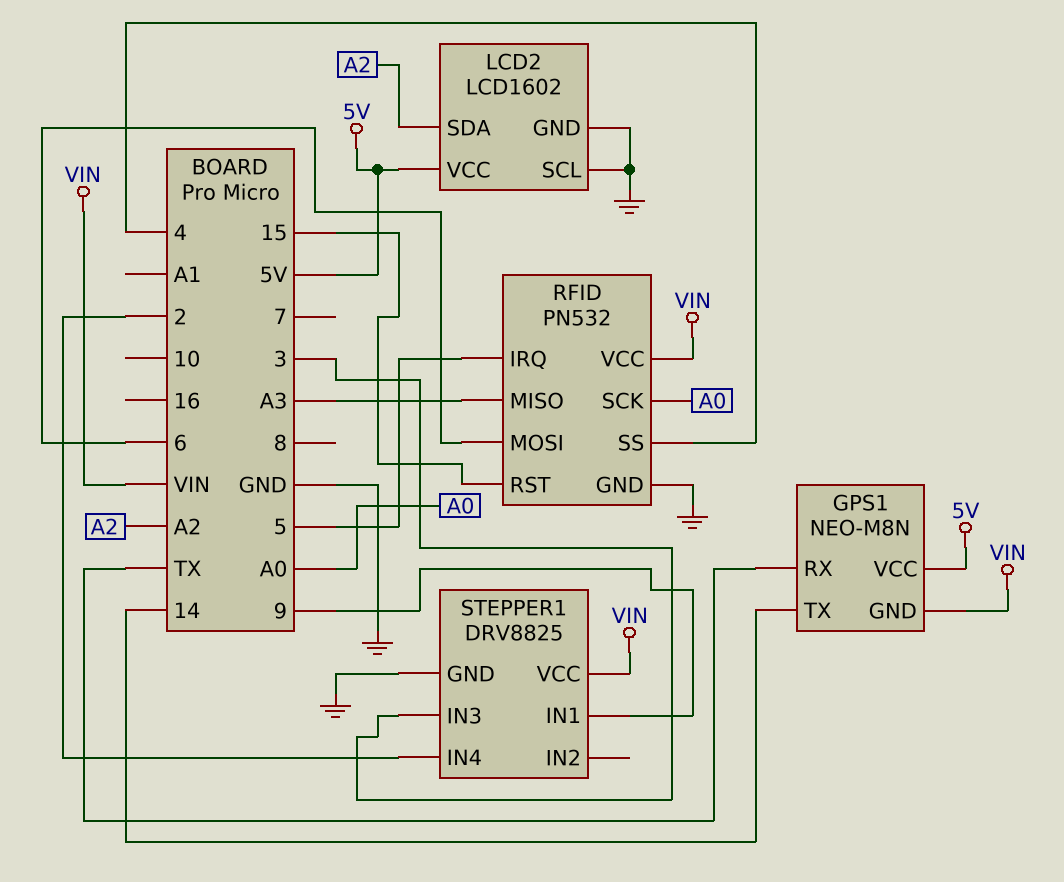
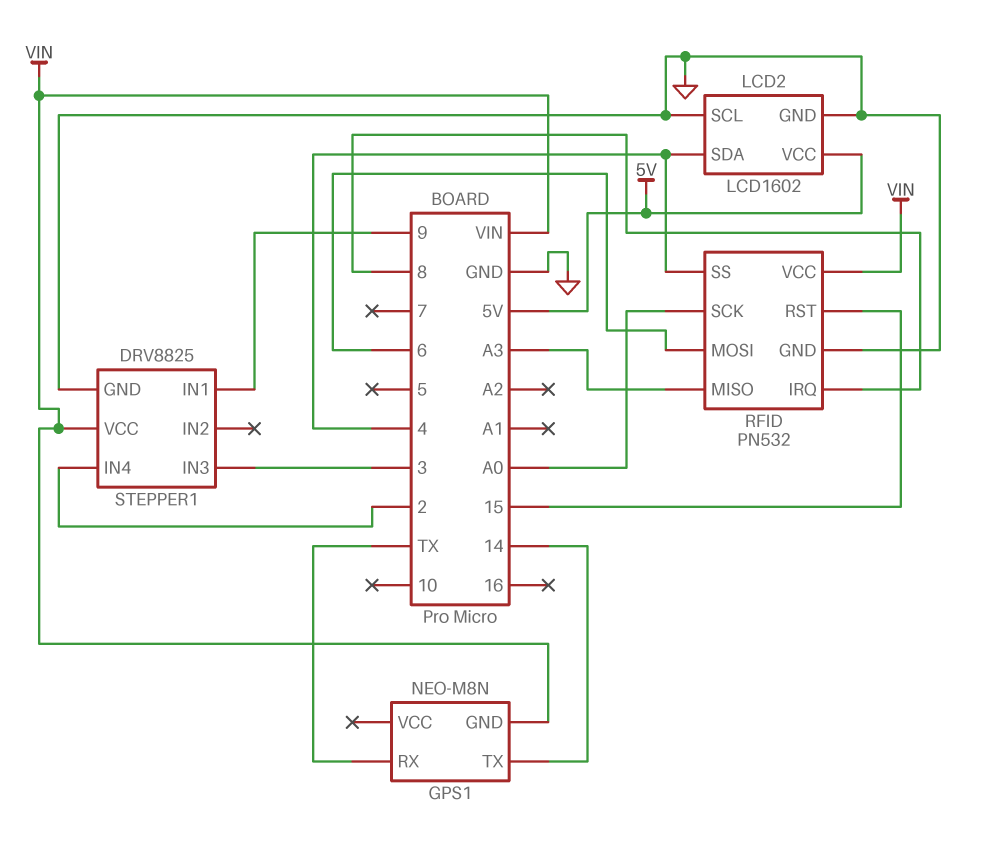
GPS1 pin VCC: 5V -> none
LCD2 pin SDA: A2 -> 4
RFID pin IRQ: 5 -> 8

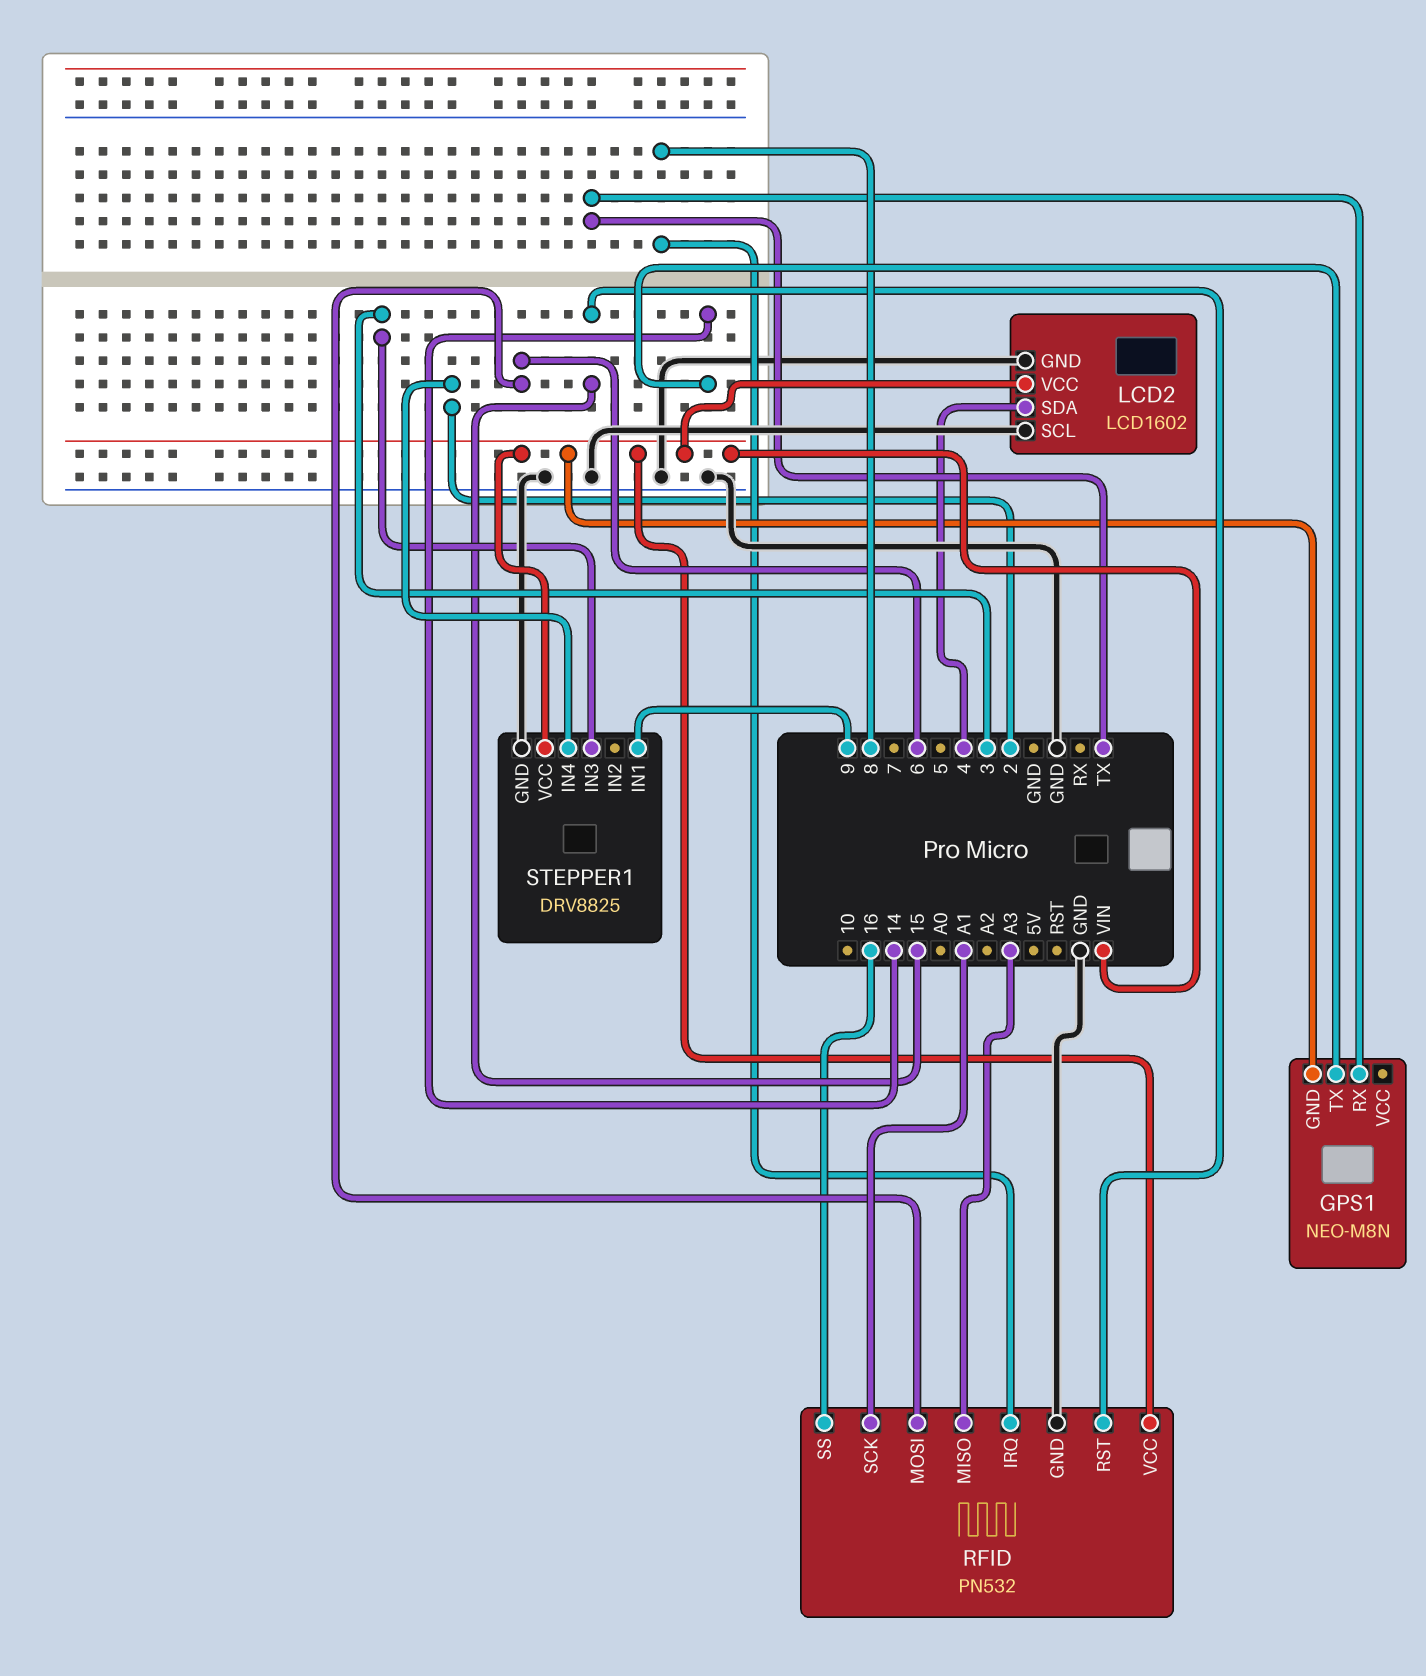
LCD2 pin VCC: 5V -> VIN
RFID pin SCK: A0 -> A1
RFID pin SS: 4 -> 16

